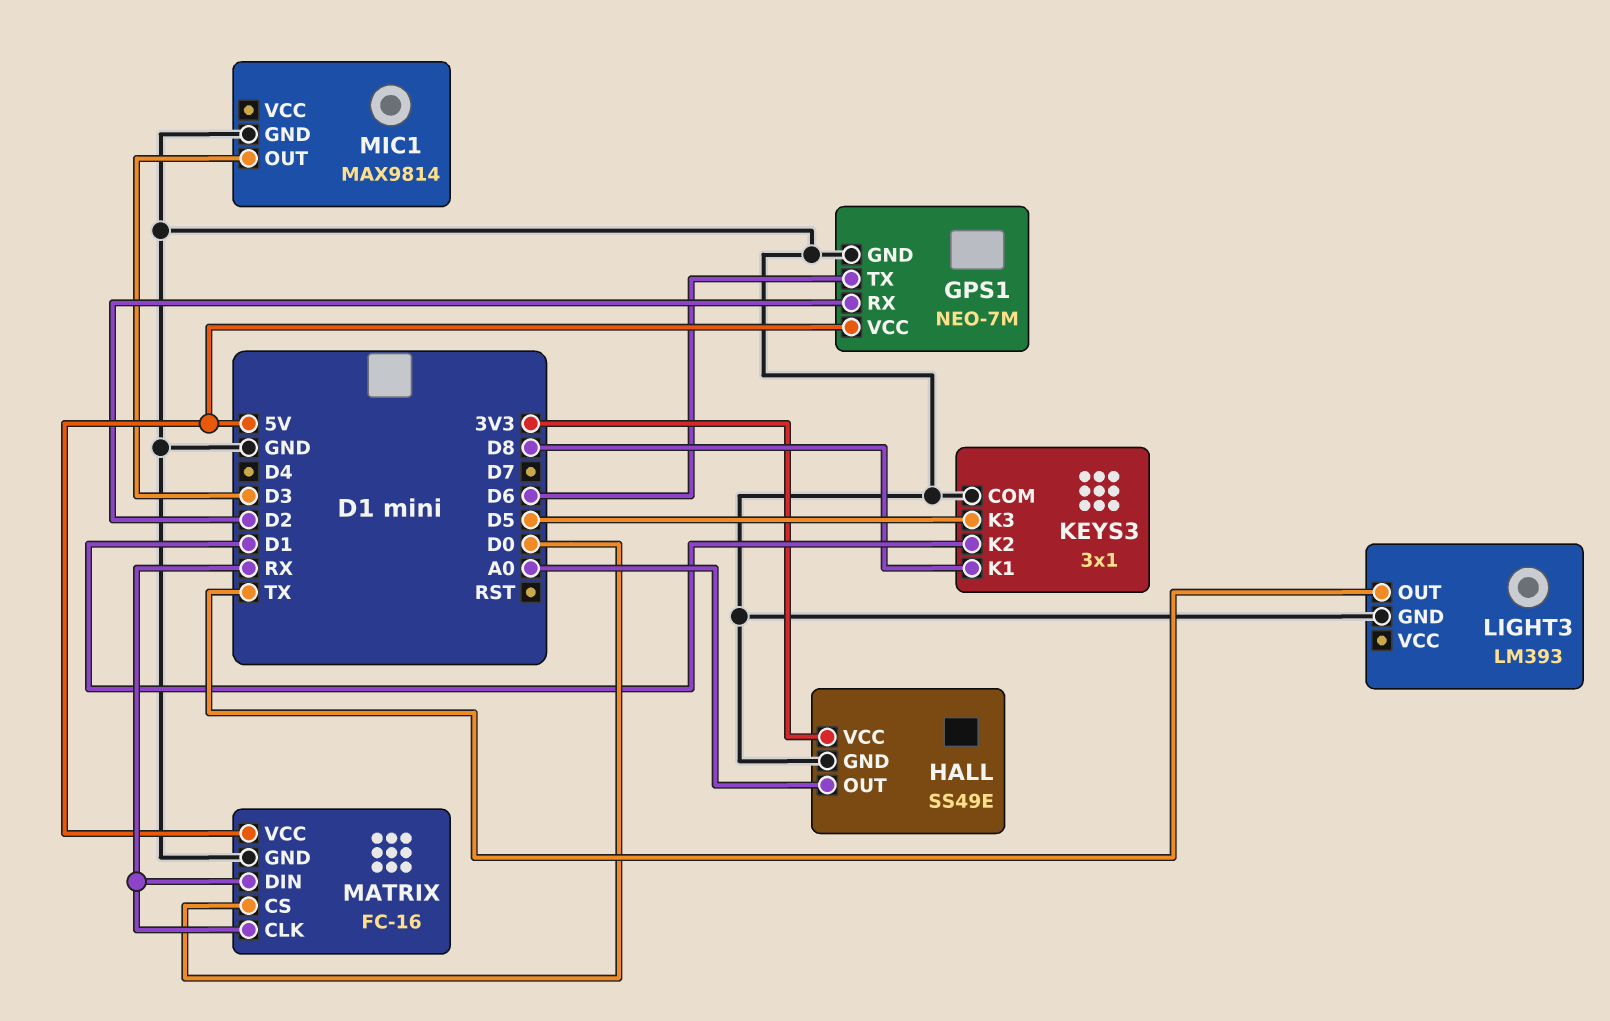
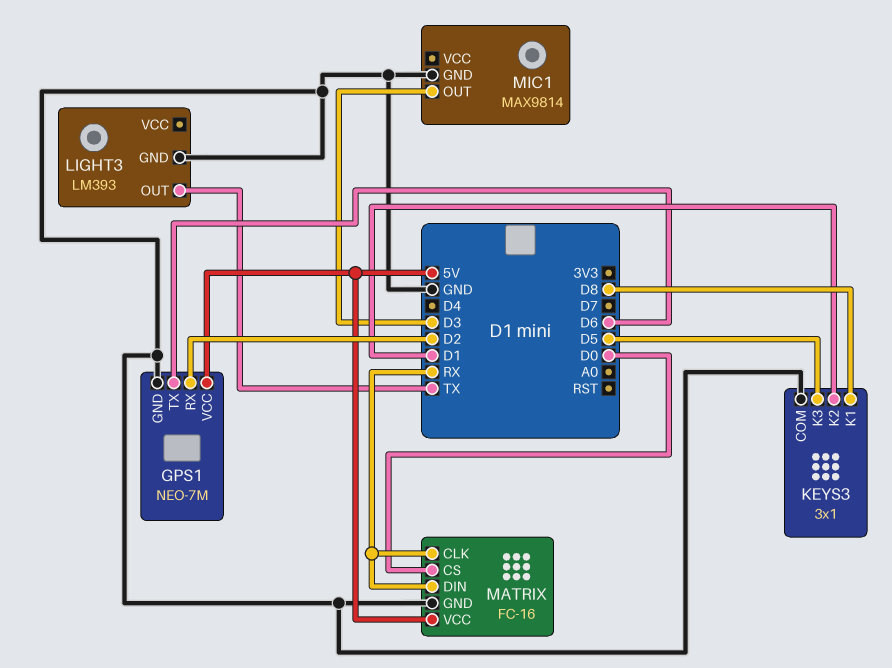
HALL: SS49E -> none
HALL pin GND: GND -> none
HALL pin OUT: A0 -> none
HALL pin VCC: 3V3 -> none

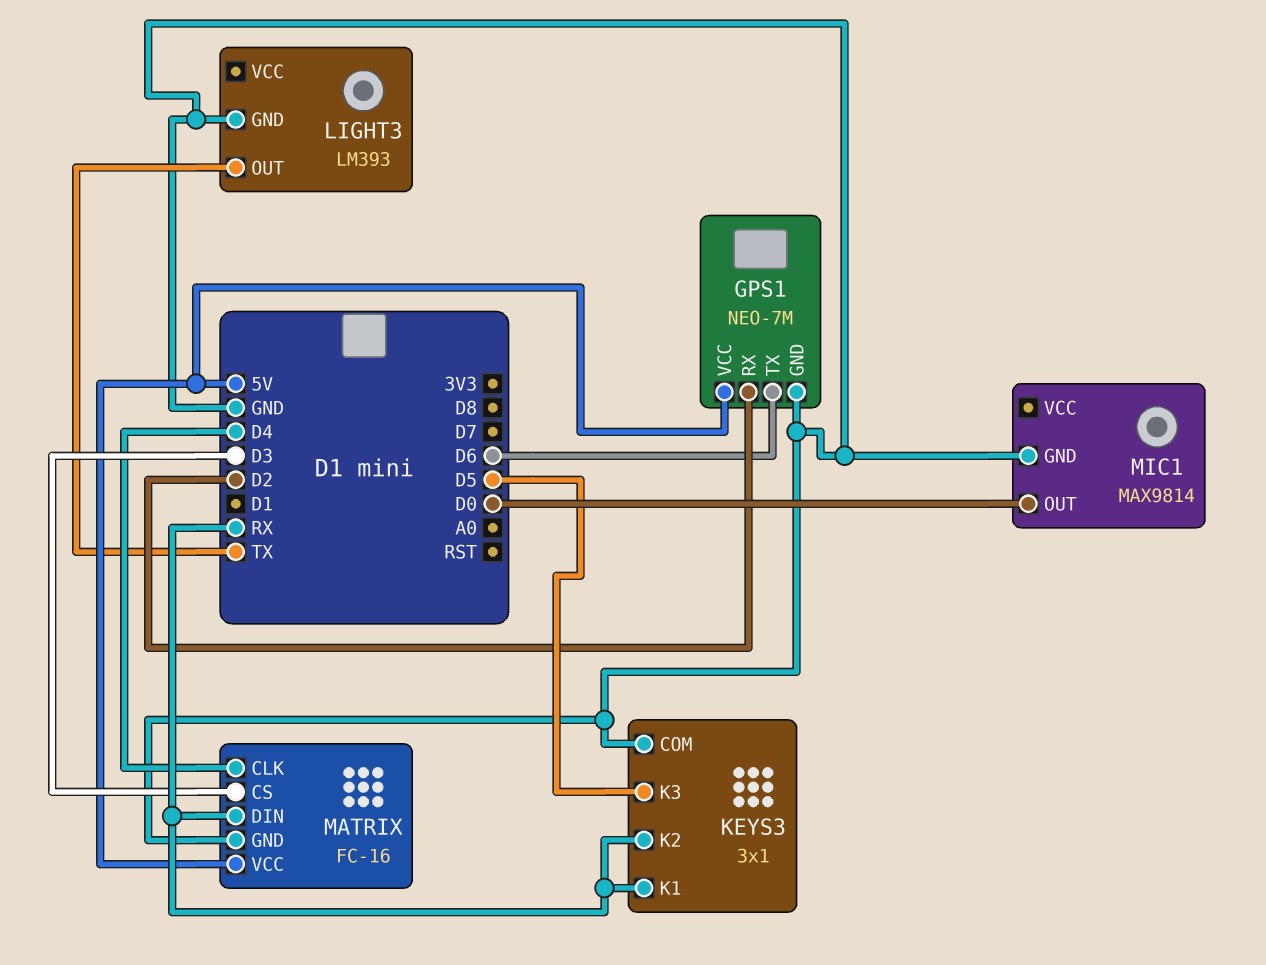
KEYS3 pin K1: D8 -> RX
KEYS3 pin K2: D1 -> RX
MATRIX pin CLK: RX -> D4
MATRIX pin CS: D0 -> D3
MIC1 pin OUT: D3 -> D0

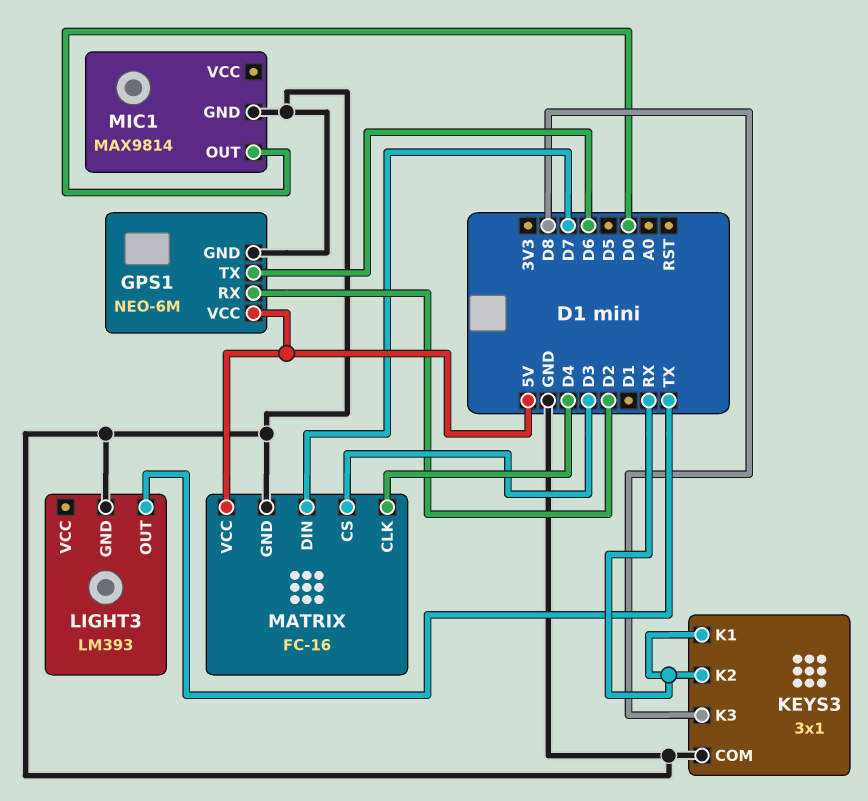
GPS1: NEO-7M -> NEO-6M
KEYS3 pin K3: D5 -> D8
MATRIX pin DIN: RX -> D7

